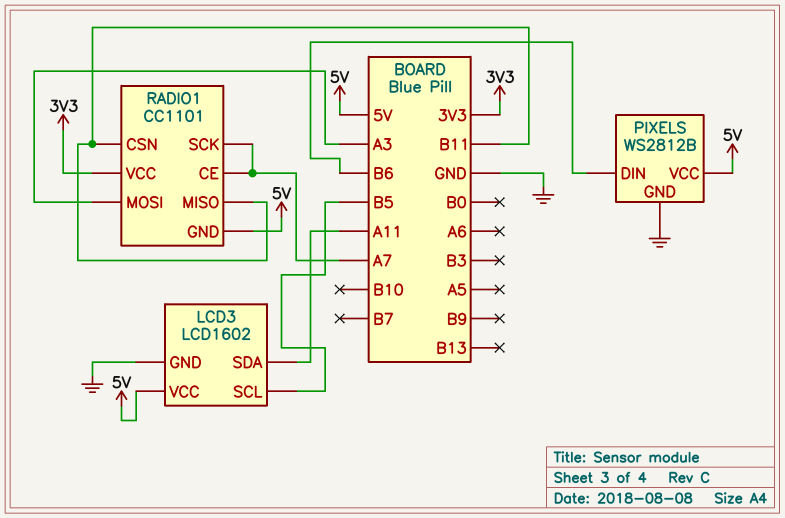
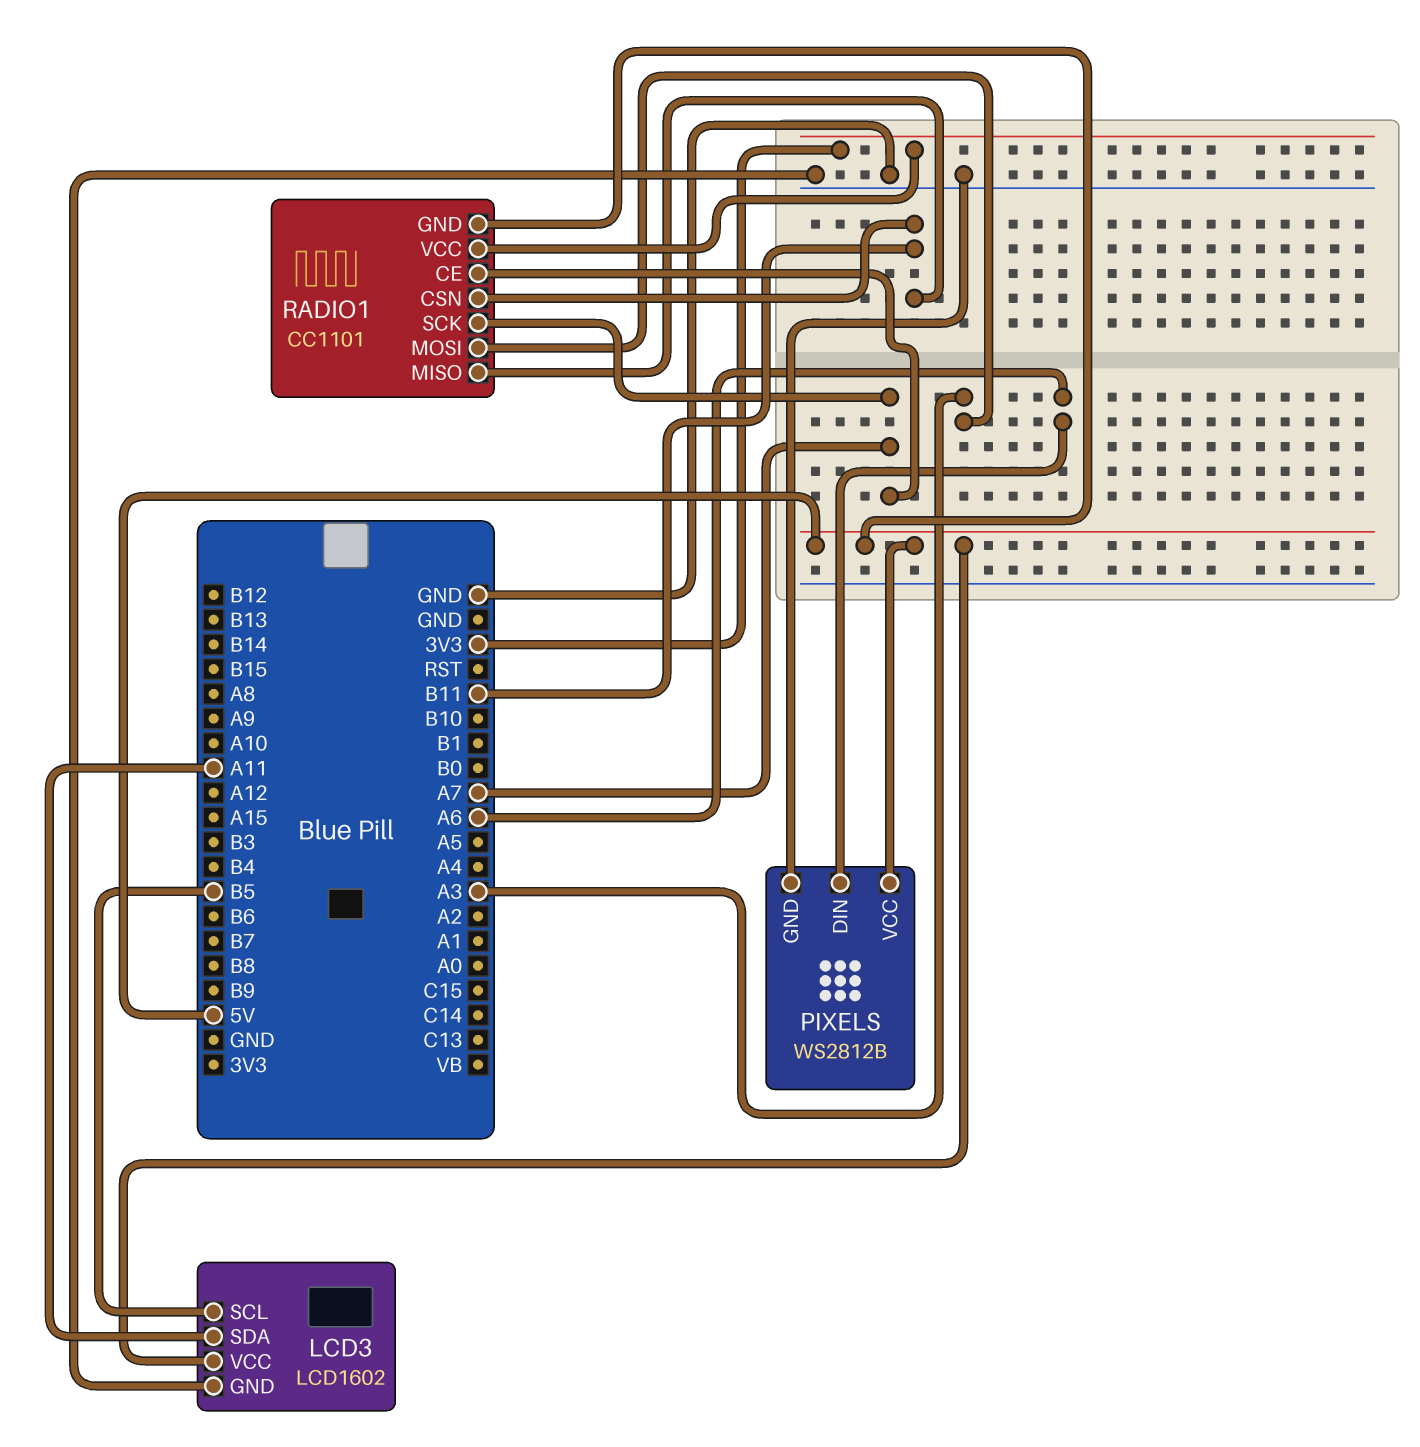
PIXELS pin DIN: B6 -> A6

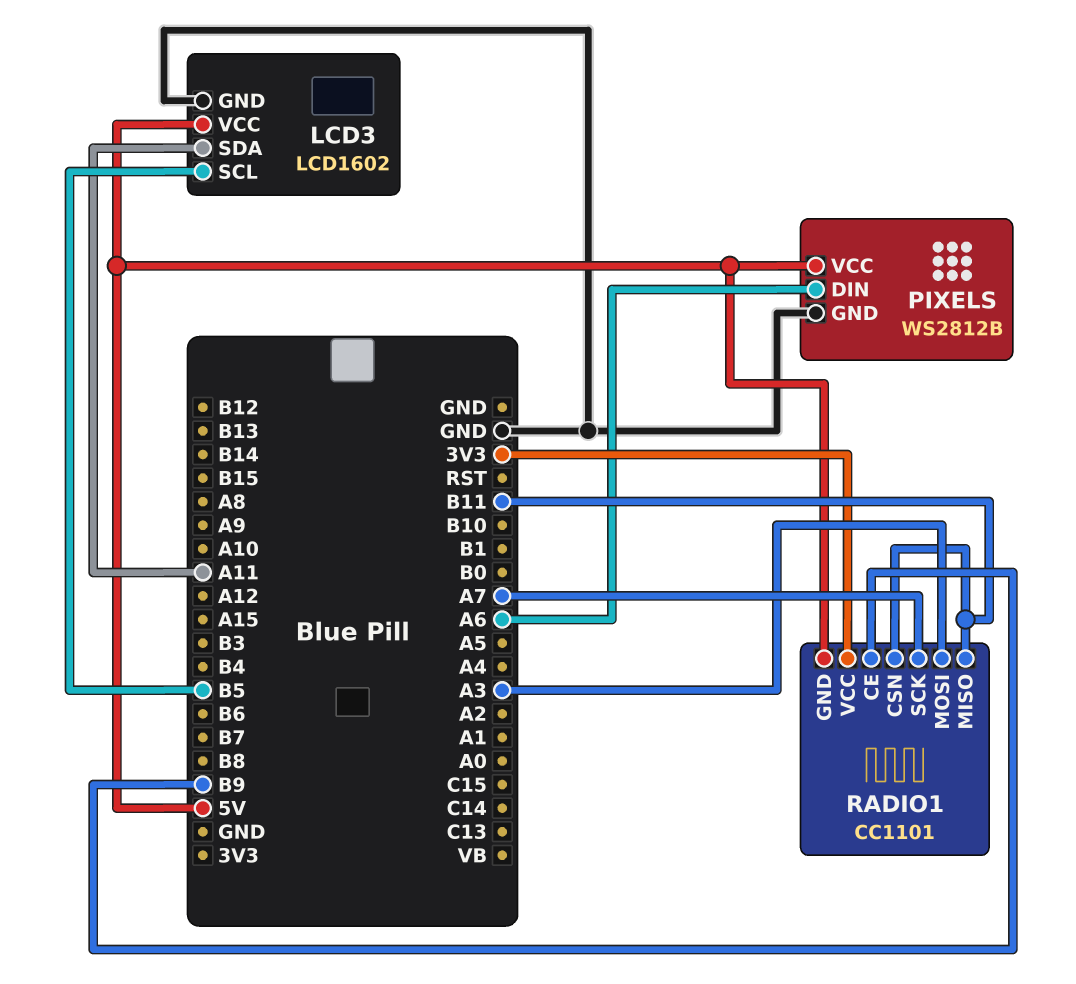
RADIO1 pin CE: A7 -> B9

